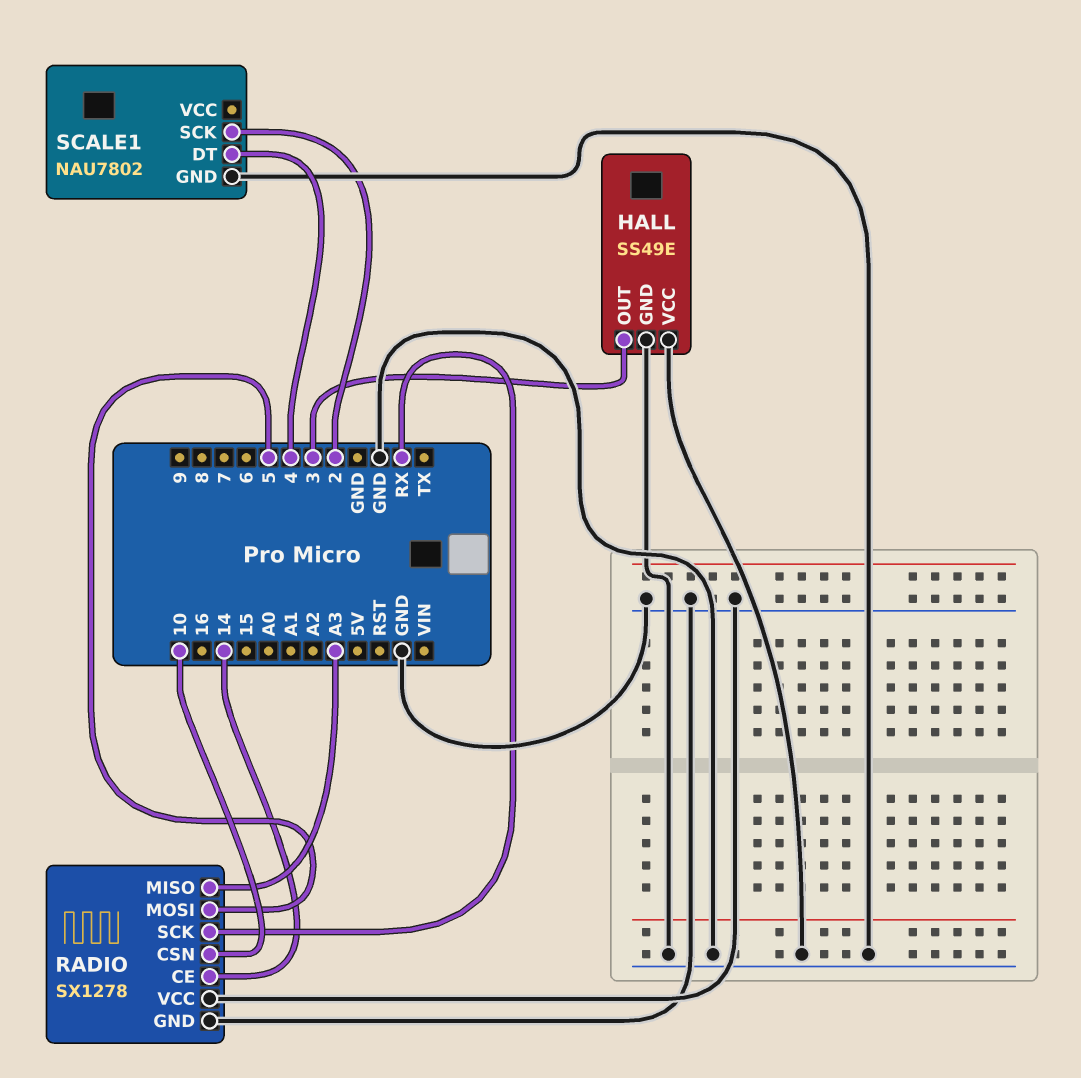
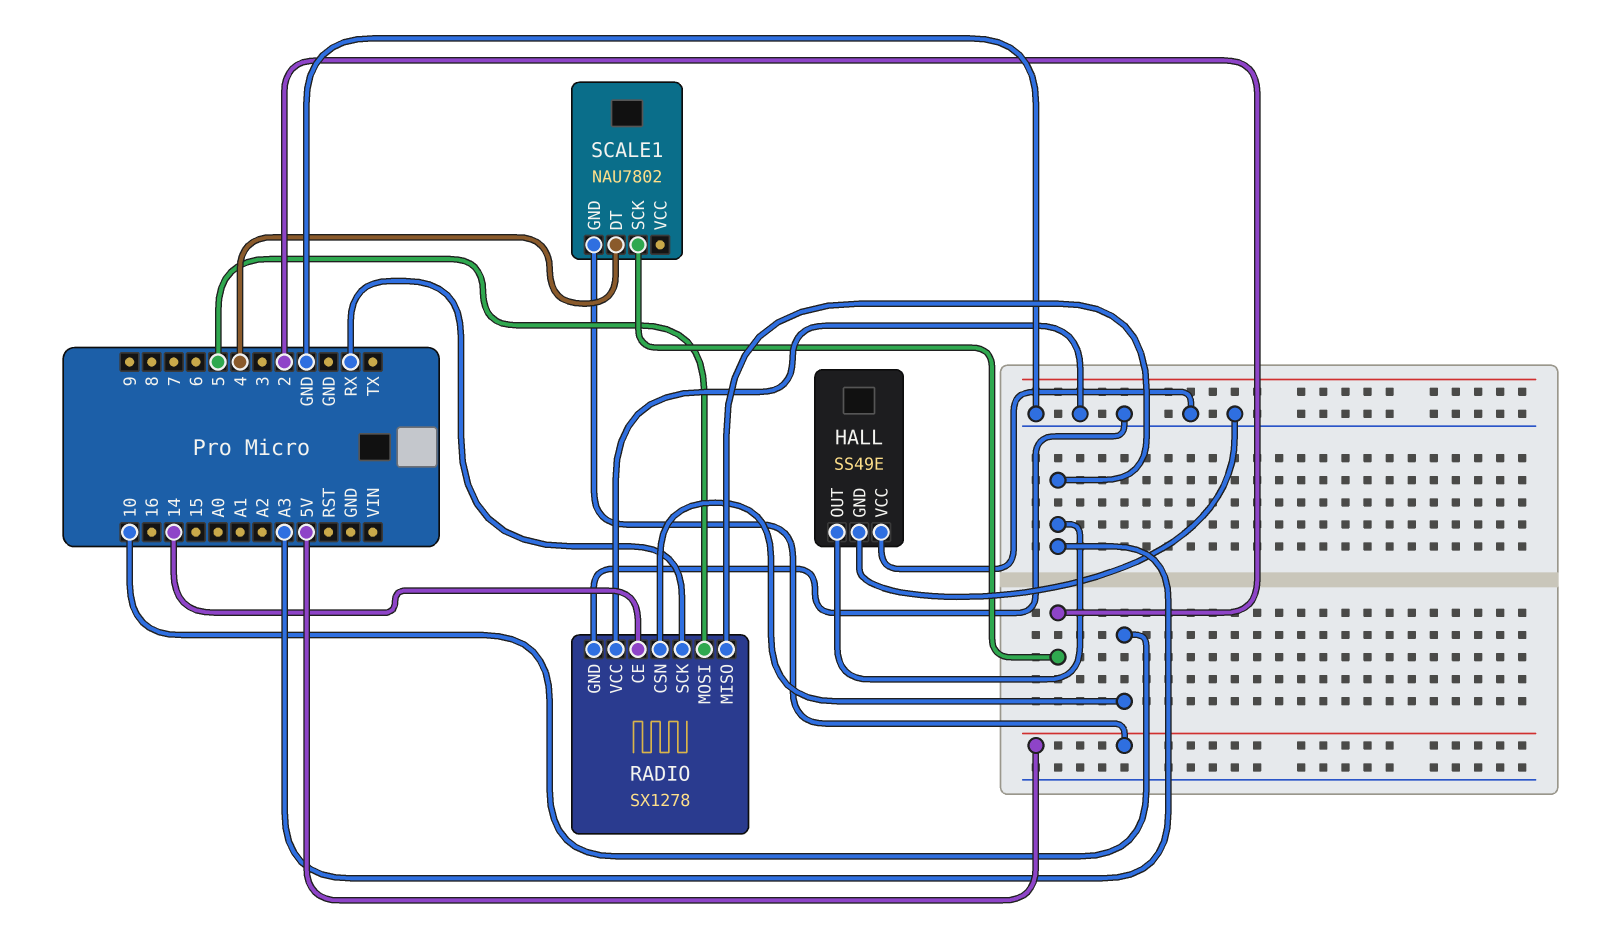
HALL pin OUT: 3 -> A3
SCALE1 pin GND: GND -> 5V

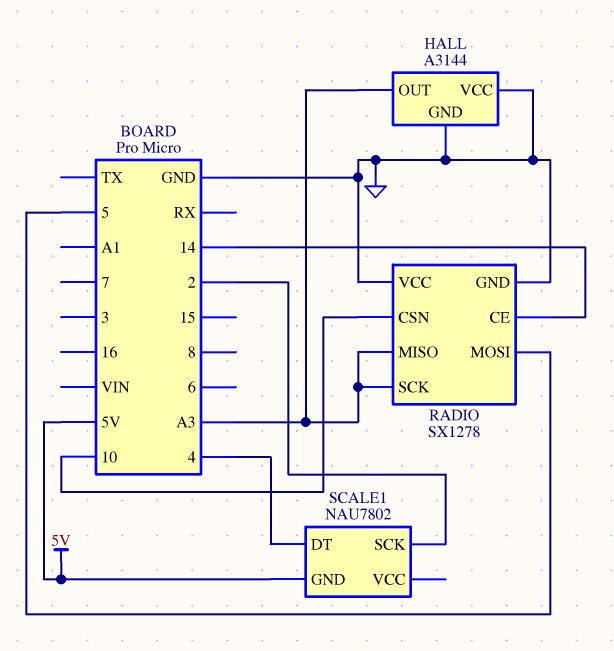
HALL: SS49E -> A3144
RADIO pin SCK: RX -> A3

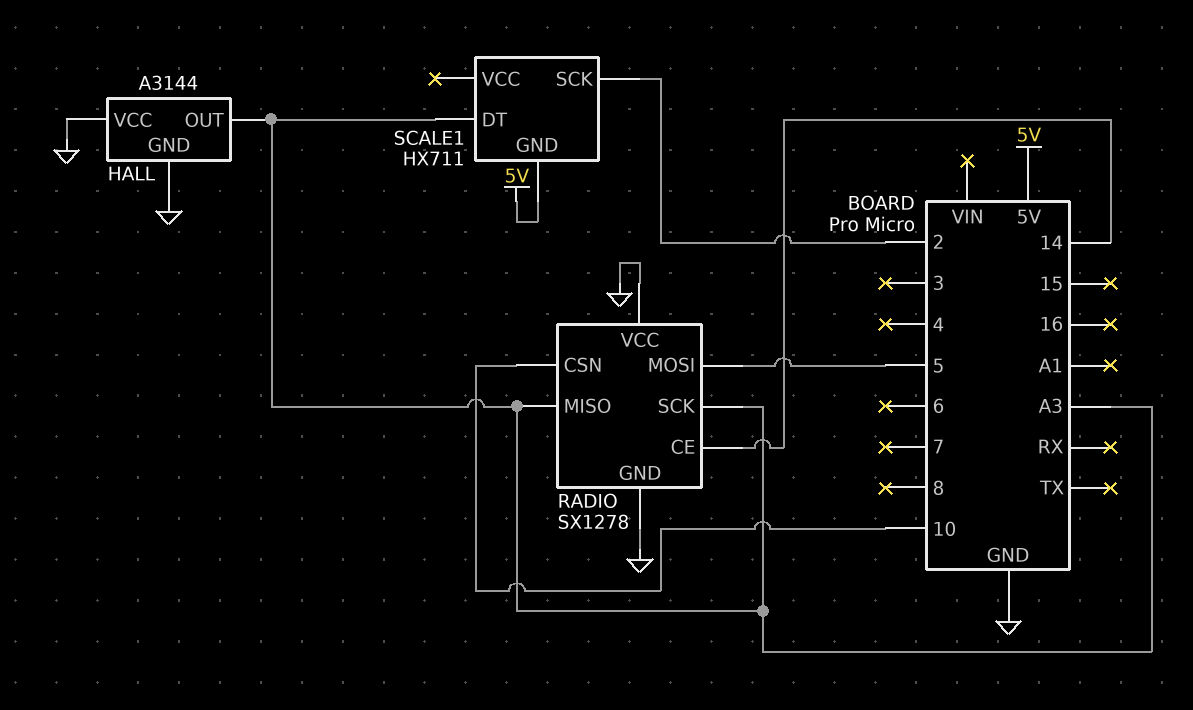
SCALE1: NAU7802 -> HX711
SCALE1 pin DT: 4 -> A3

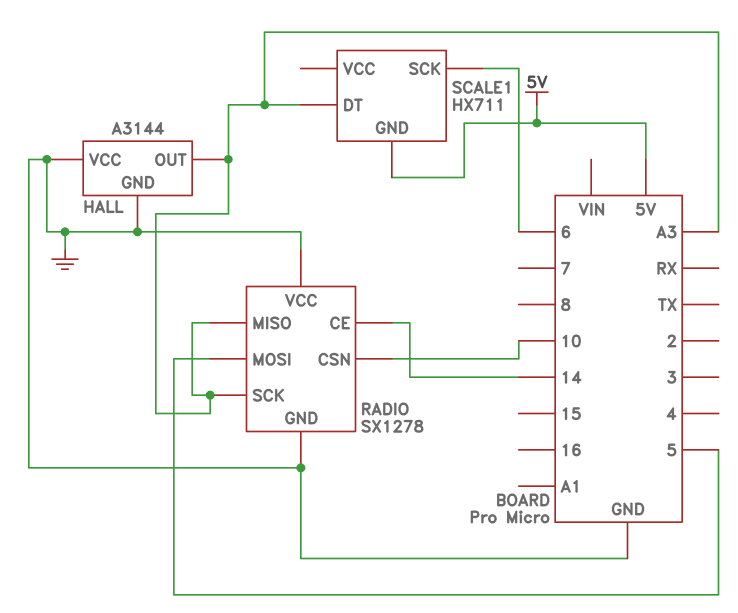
SCALE1 pin SCK: 2 -> 6

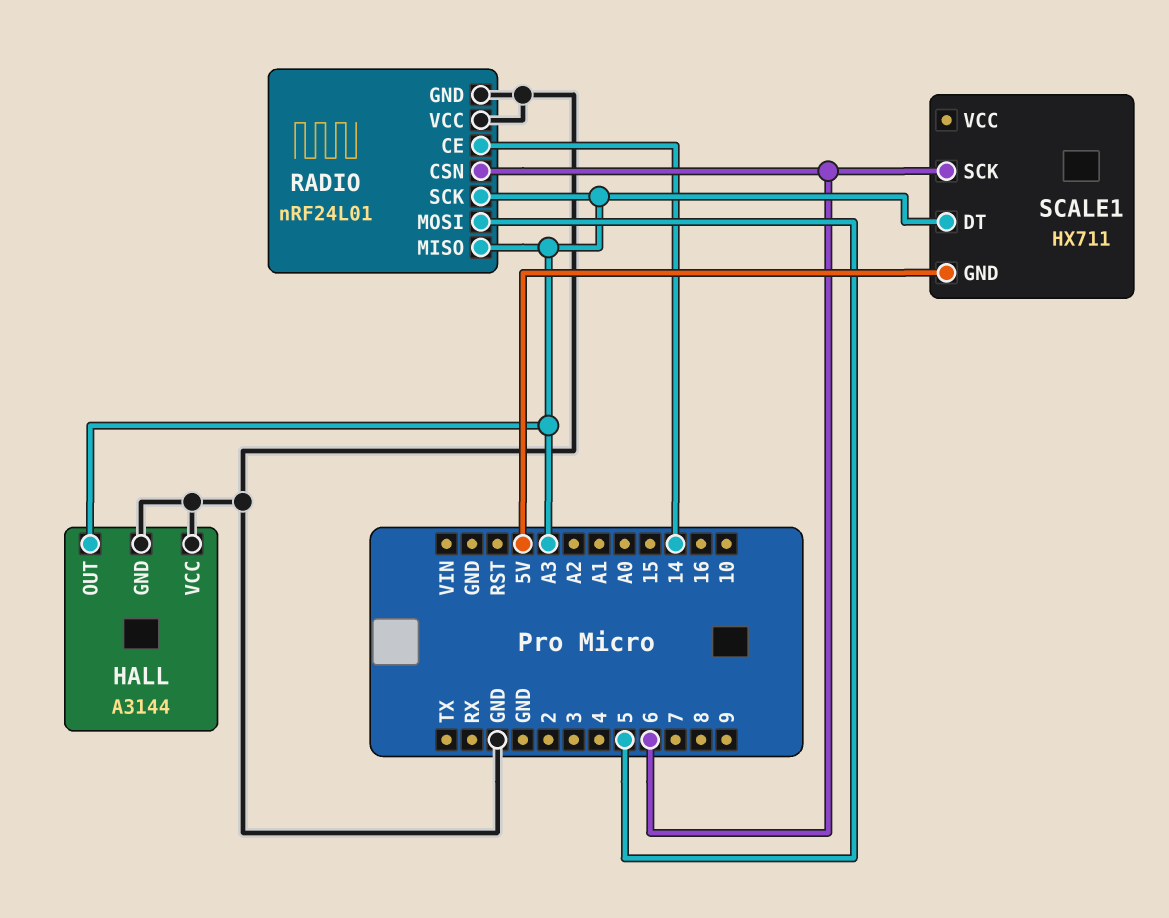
RADIO: SX1278 -> nRF24L01
RADIO pin CSN: 10 -> 6

